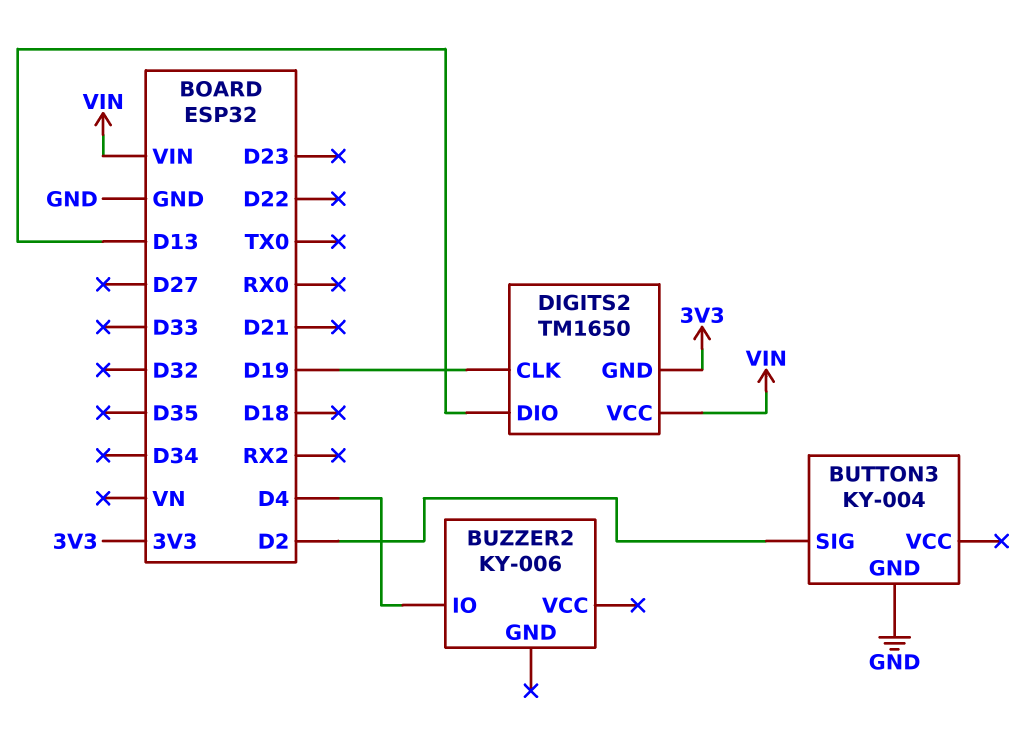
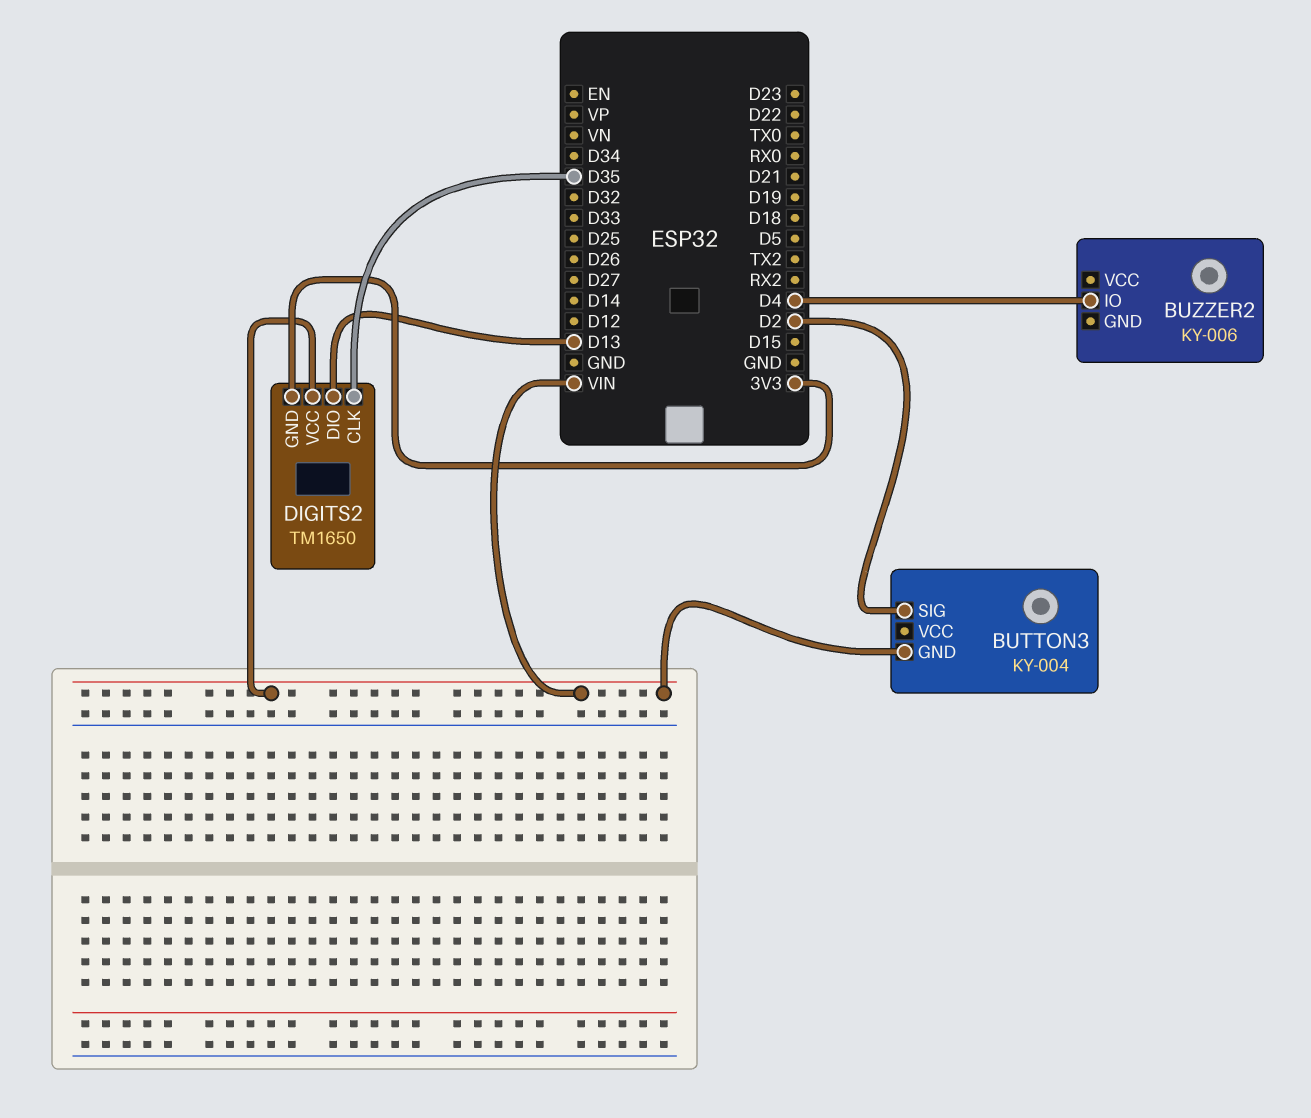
BUTTON3 pin GND: GND -> VIN
DIGITS2 pin CLK: D19 -> D35

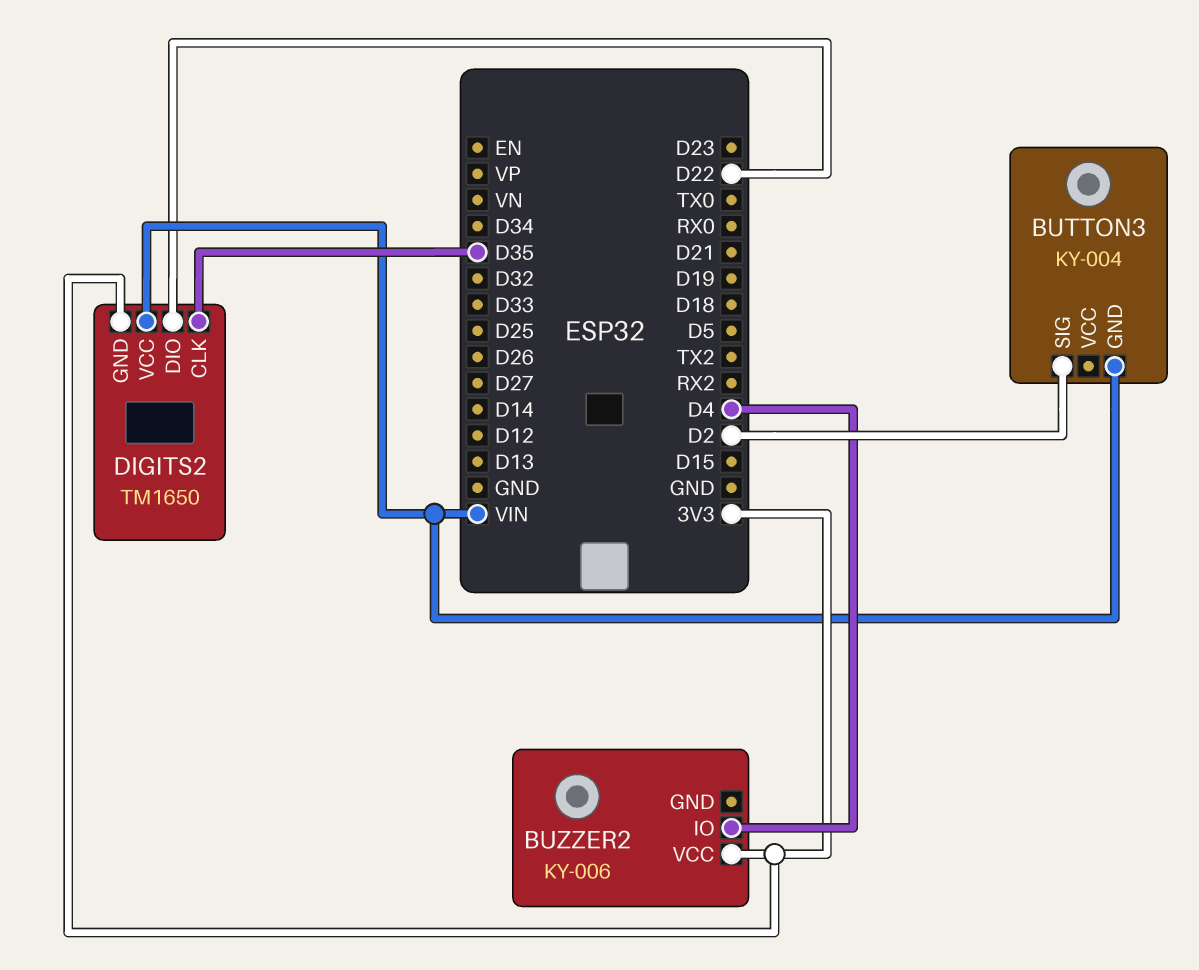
BUZZER2 pin VCC: none -> 3V3
DIGITS2 pin DIO: D13 -> D22

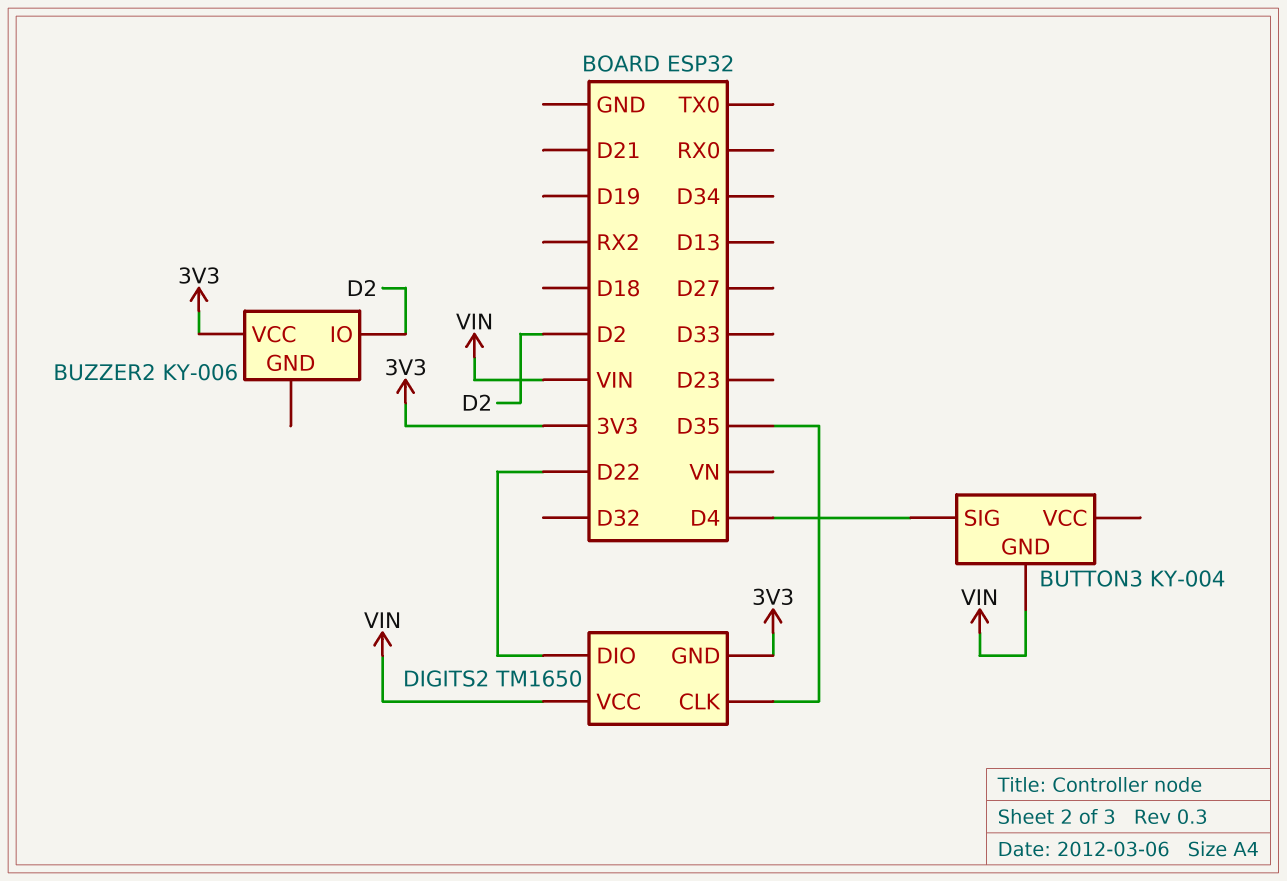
BUTTON3 pin SIG: D2 -> D4
BUZZER2 pin IO: D4 -> D2

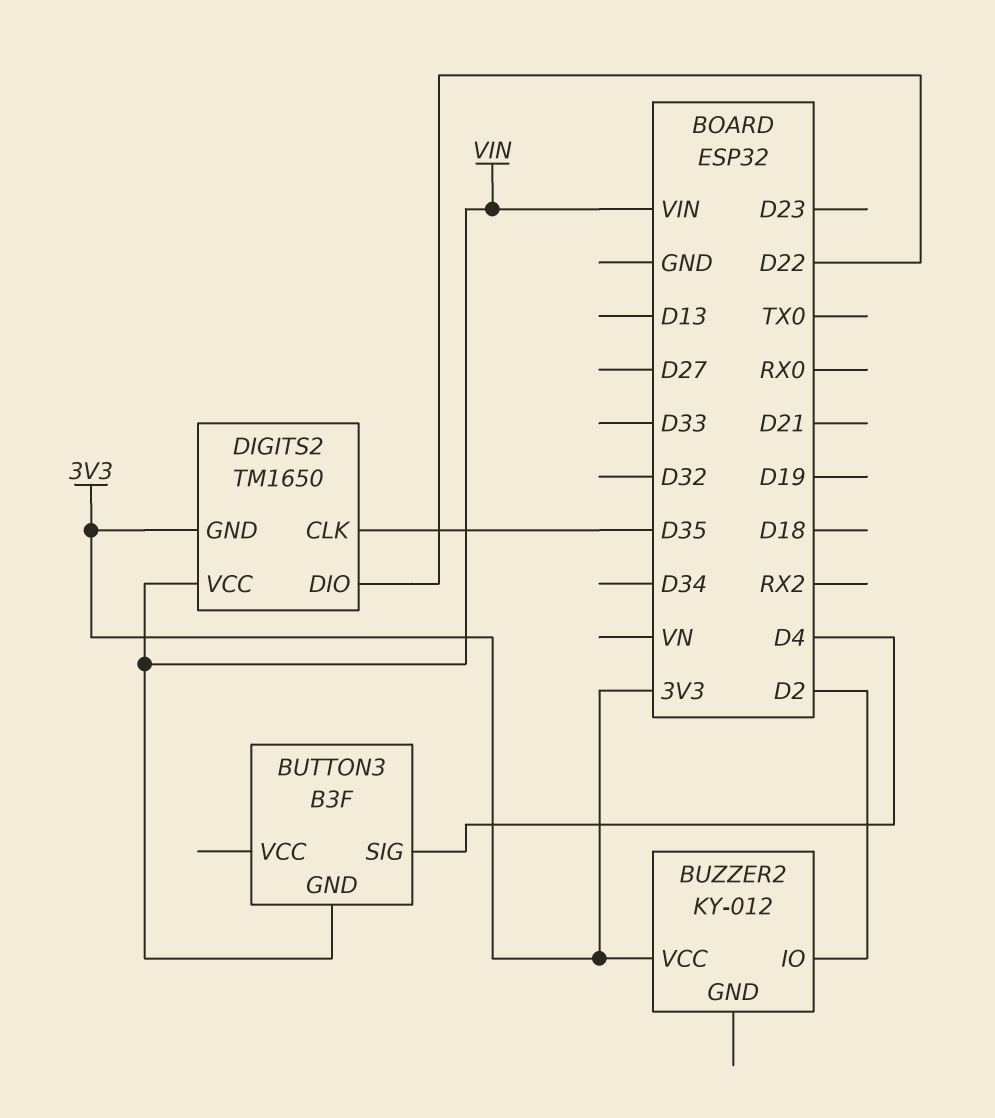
BUTTON3: KY-004 -> B3F
BUZZER2: KY-006 -> KY-012

